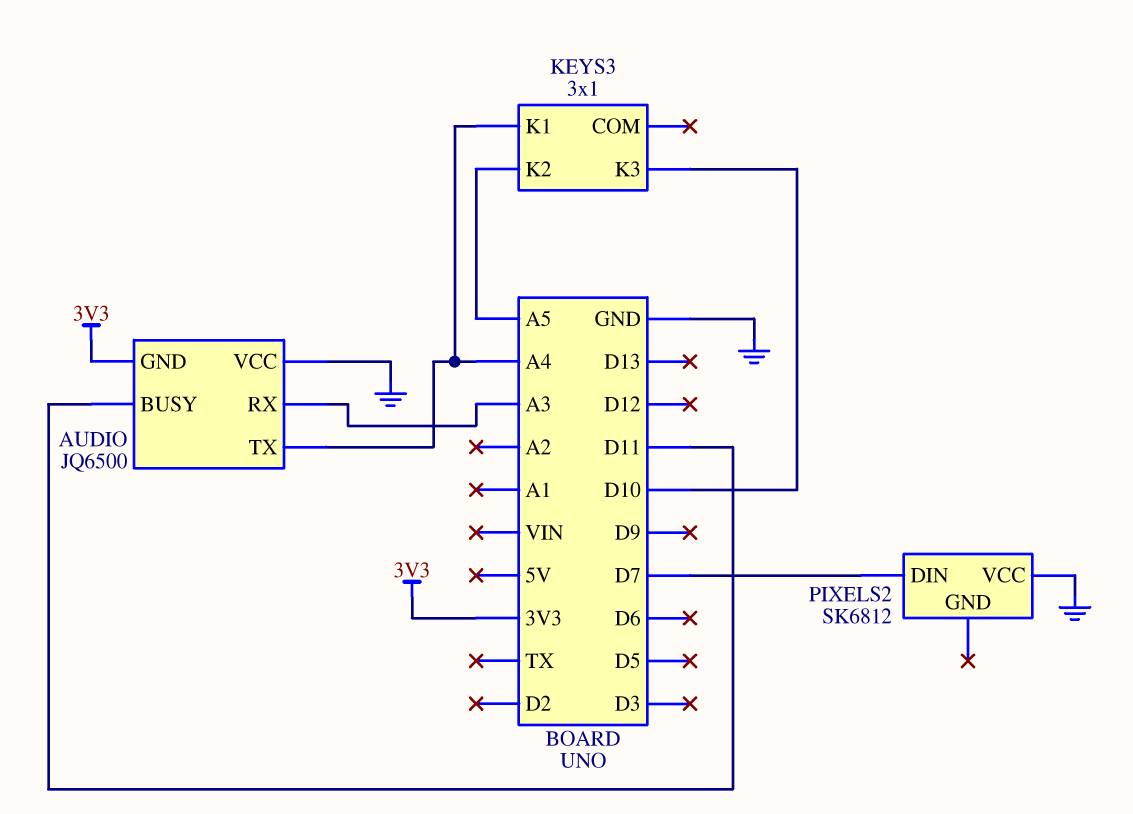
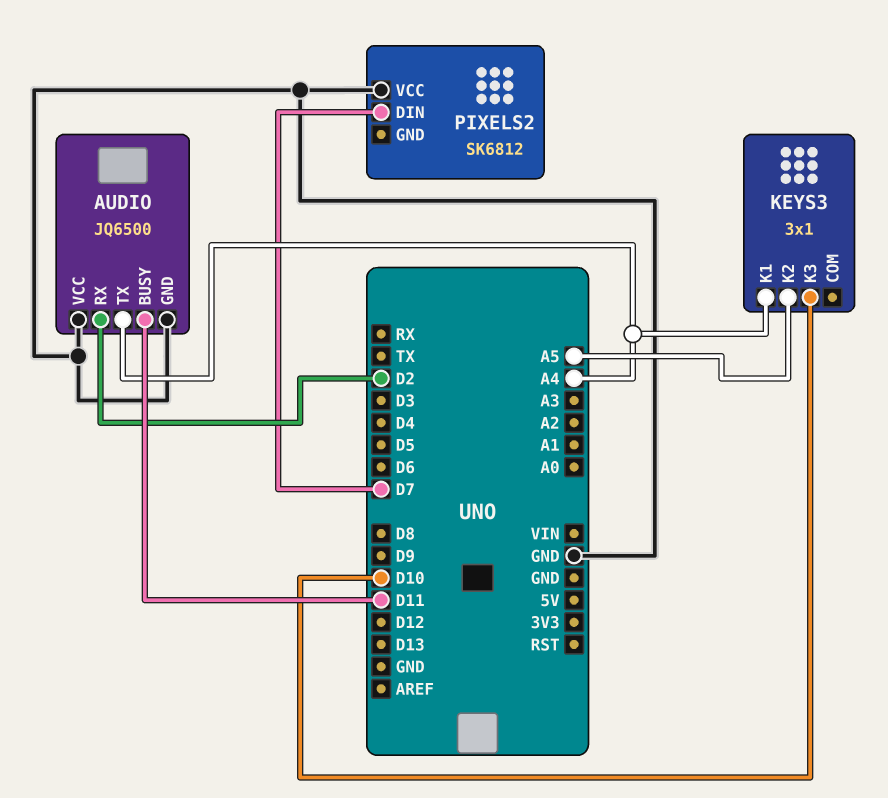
AUDIO pin GND: 3V3 -> GND
AUDIO pin RX: A3 -> D2

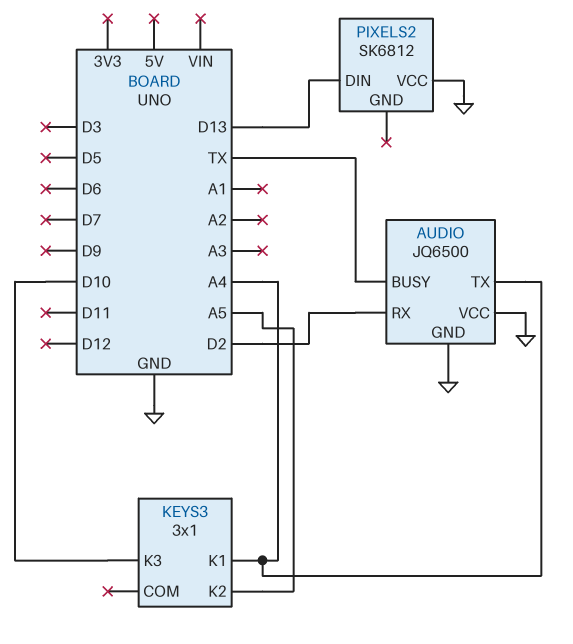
AUDIO pin BUSY: D11 -> TX
PIXELS2 pin DIN: D7 -> D13

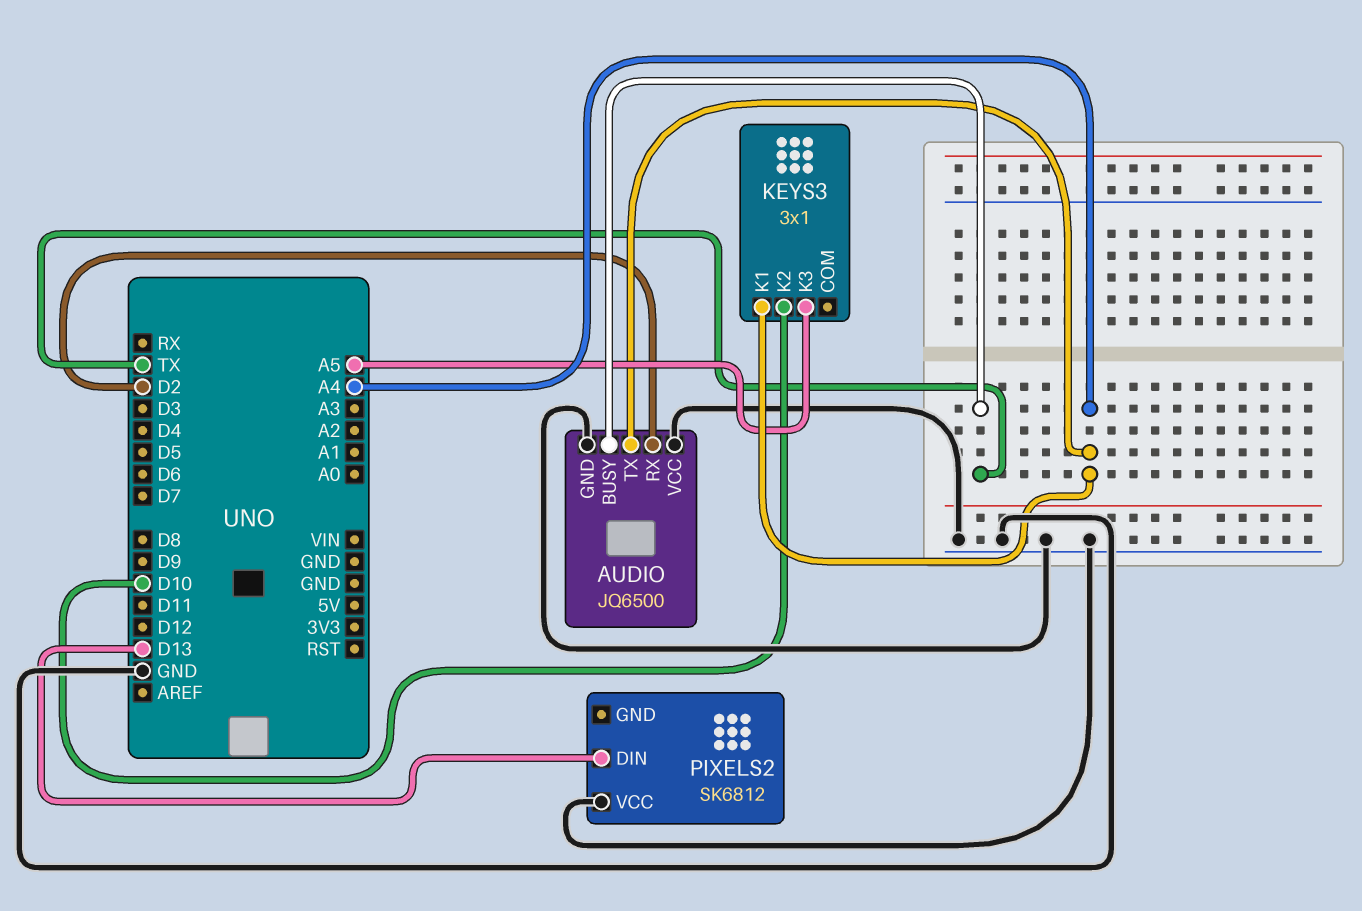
KEYS3 pin K2: A5 -> D10
KEYS3 pin K3: D10 -> A5

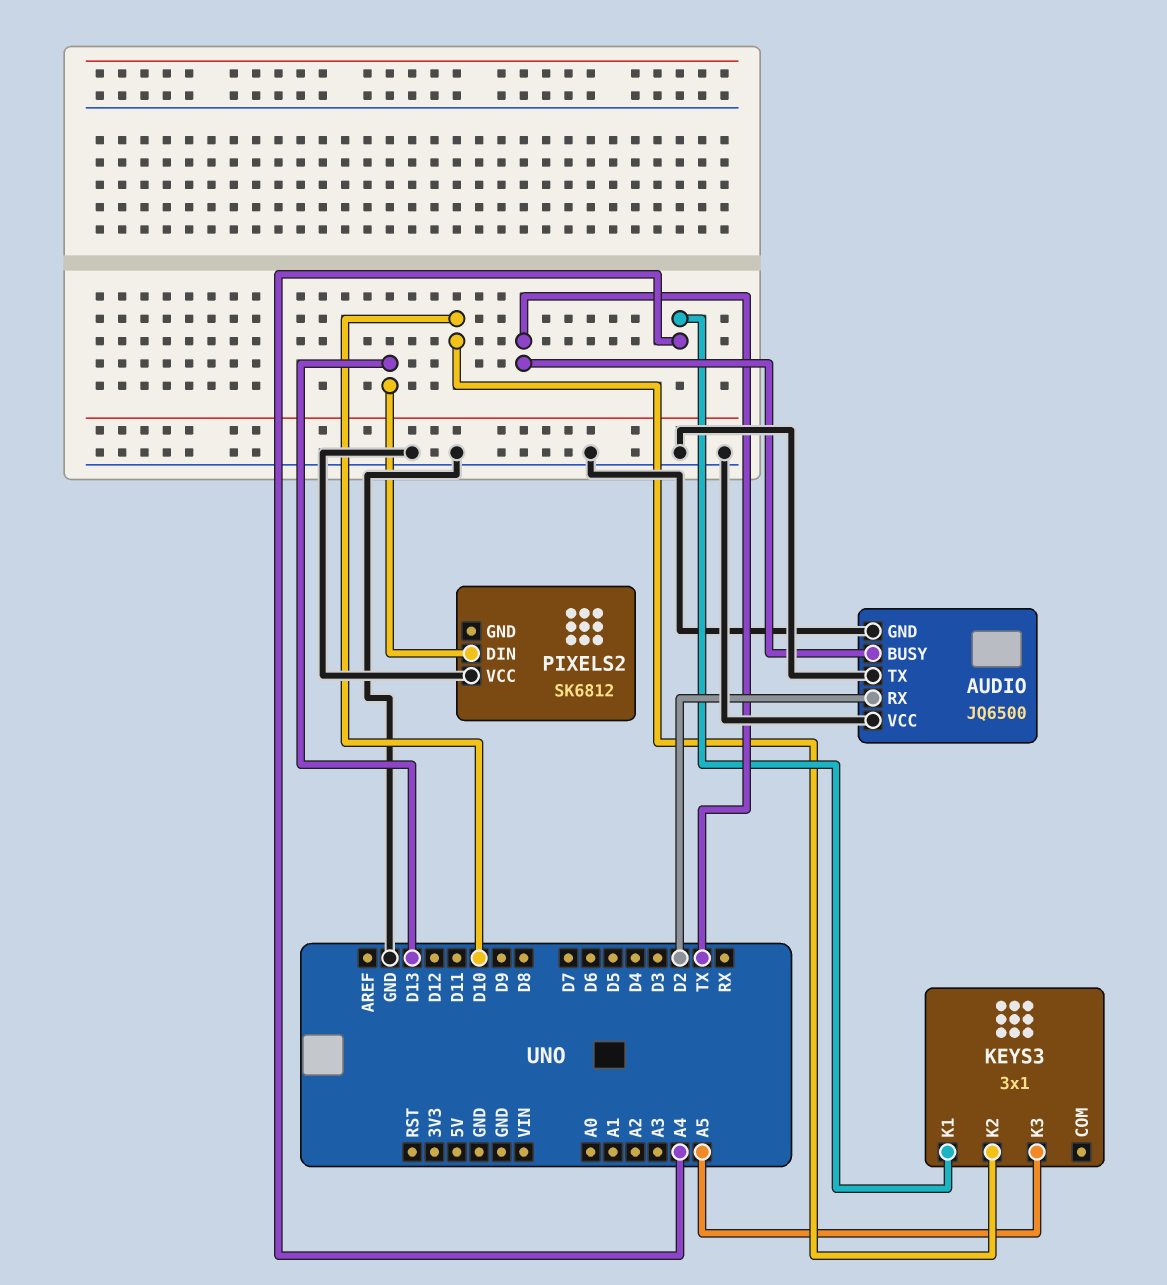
AUDIO pin TX: A4 -> GND

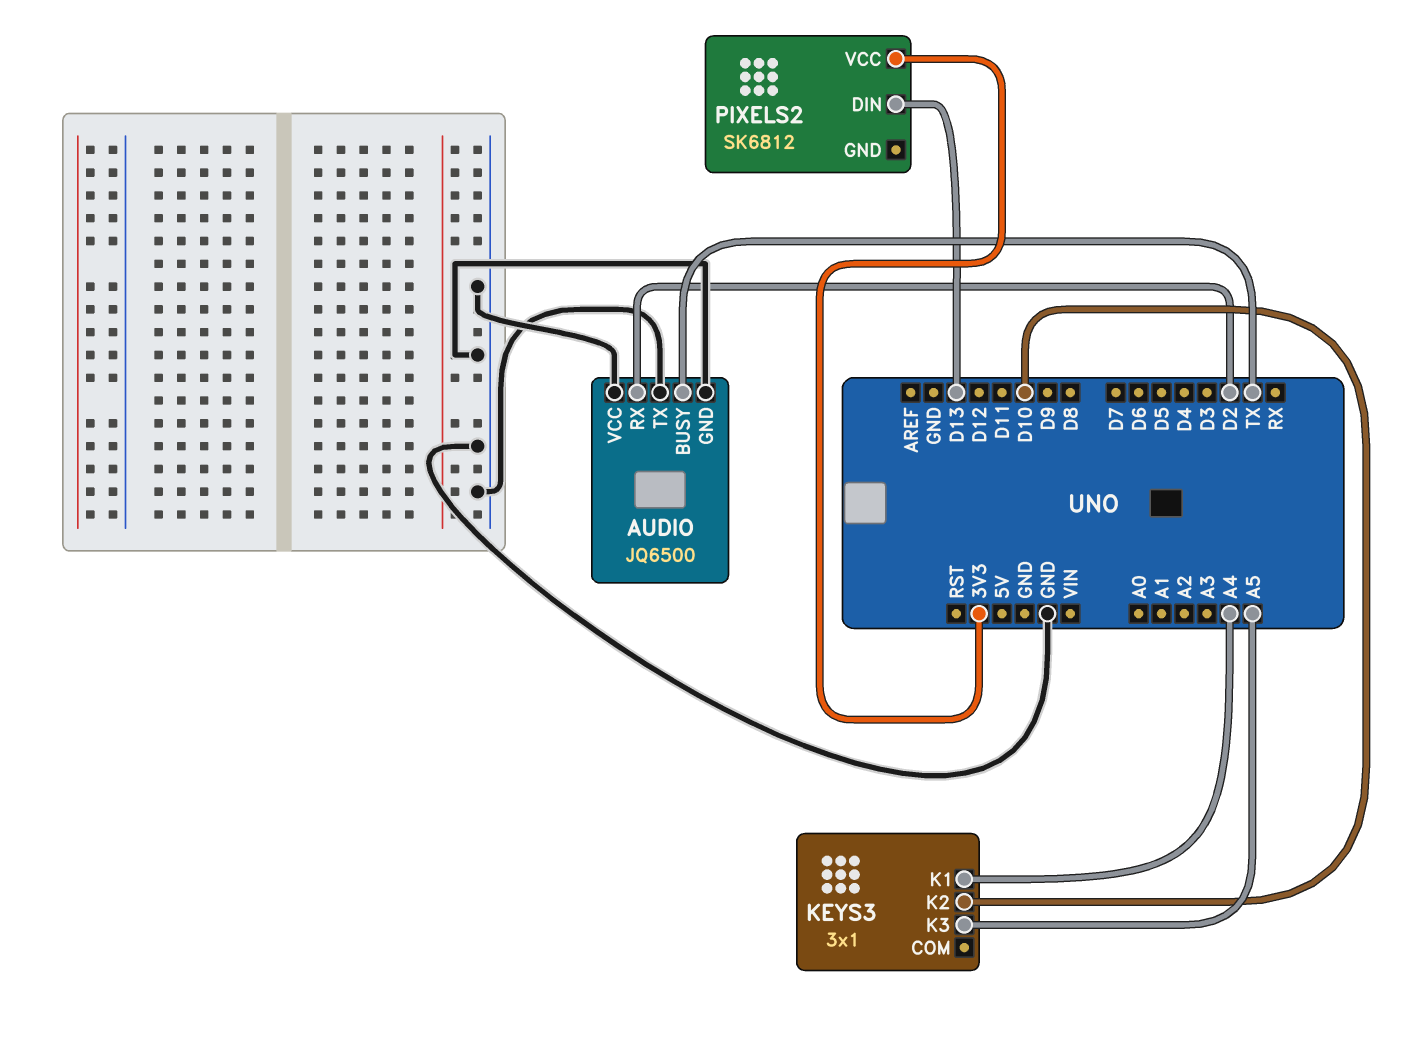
PIXELS2 pin VCC: GND -> 3V3

